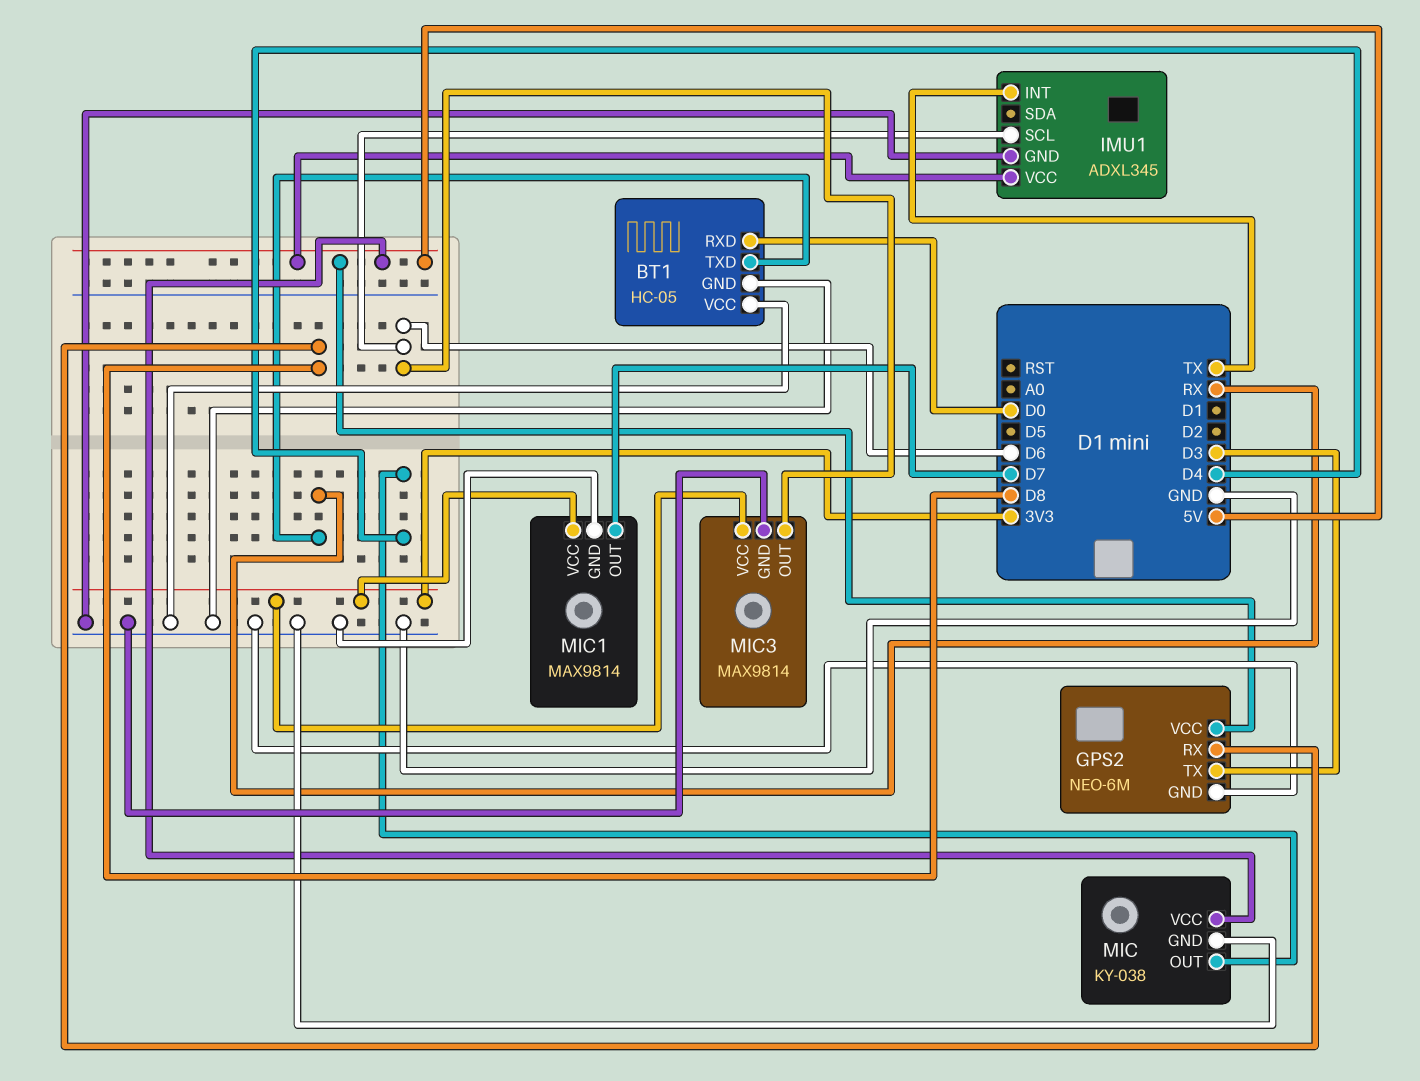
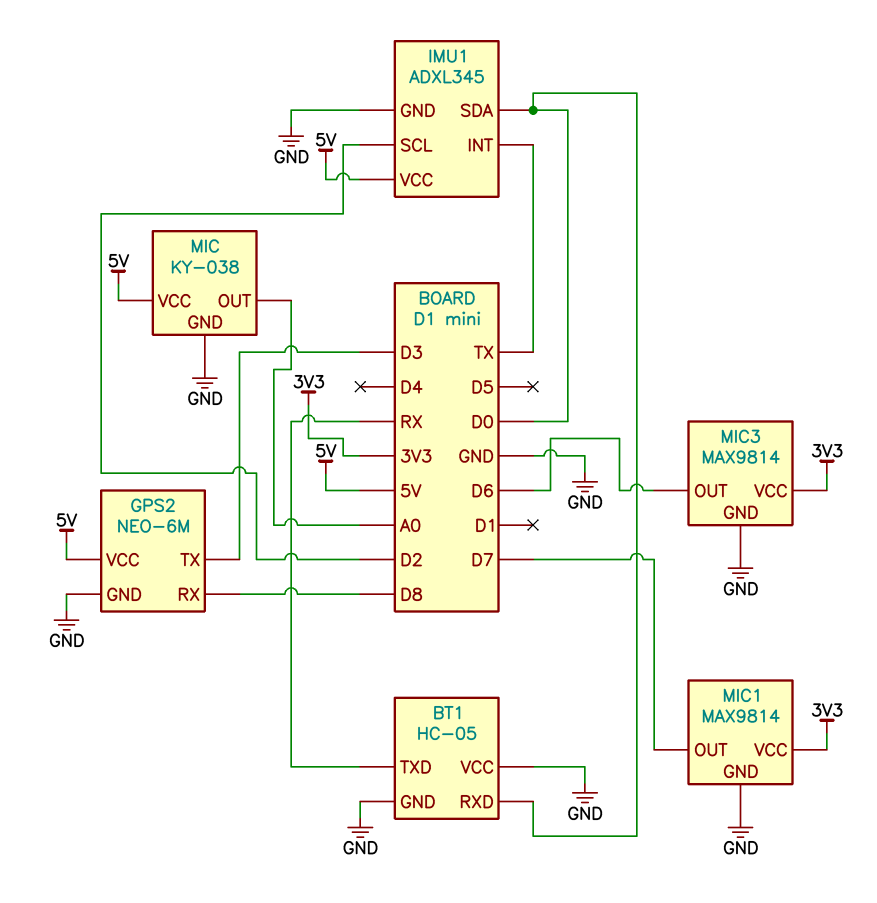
IMU1 pin SCL: D6 -> D2
IMU1 pin SDA: none -> D0
MIC pin OUT: D4 -> A0

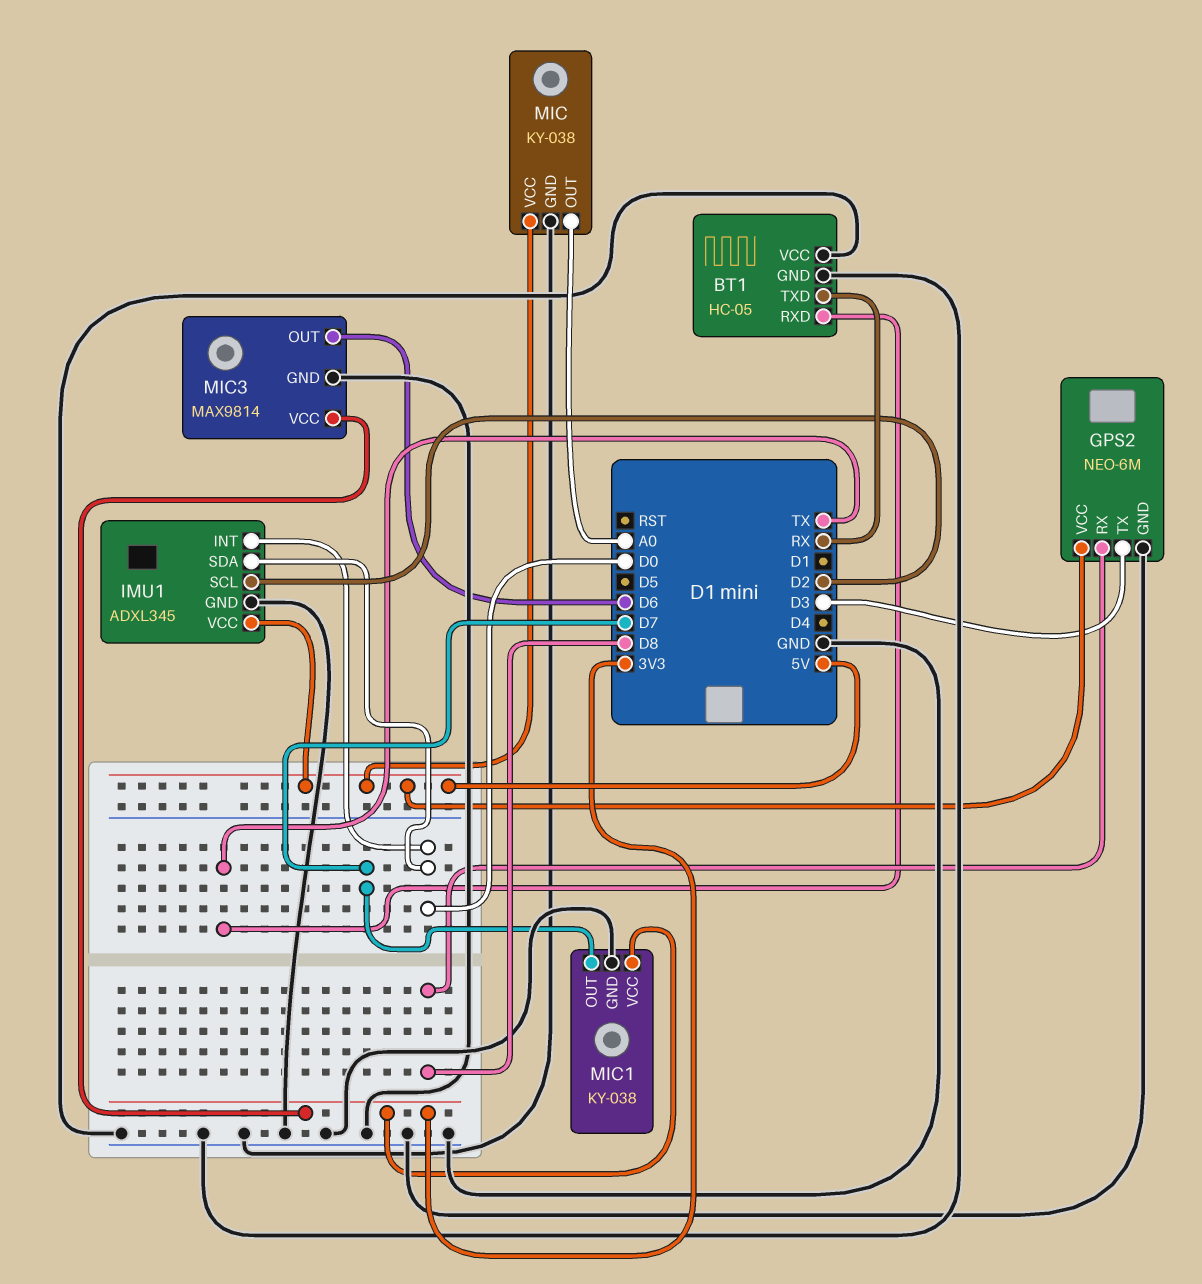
BT1 pin RXD: D0 -> TX
IMU1 pin INT: TX -> D0
MIC1: MAX9814 -> KY-038

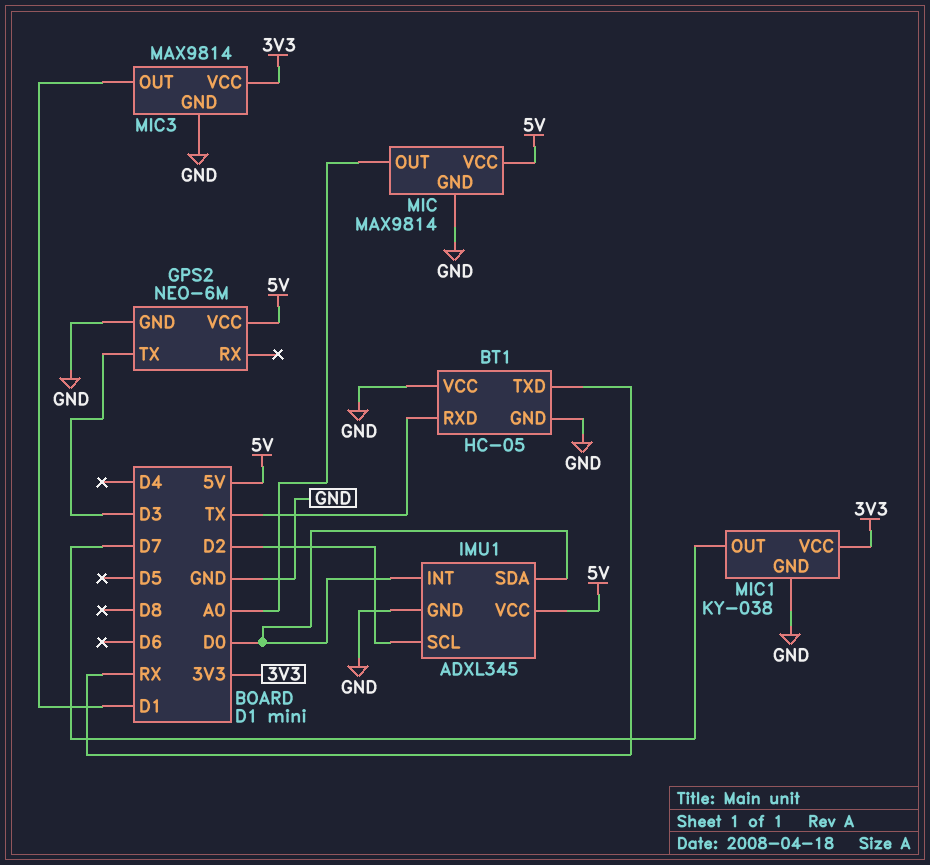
GPS2 pin RX: D8 -> none
MIC: KY-038 -> MAX9814
MIC3 pin OUT: D6 -> D1

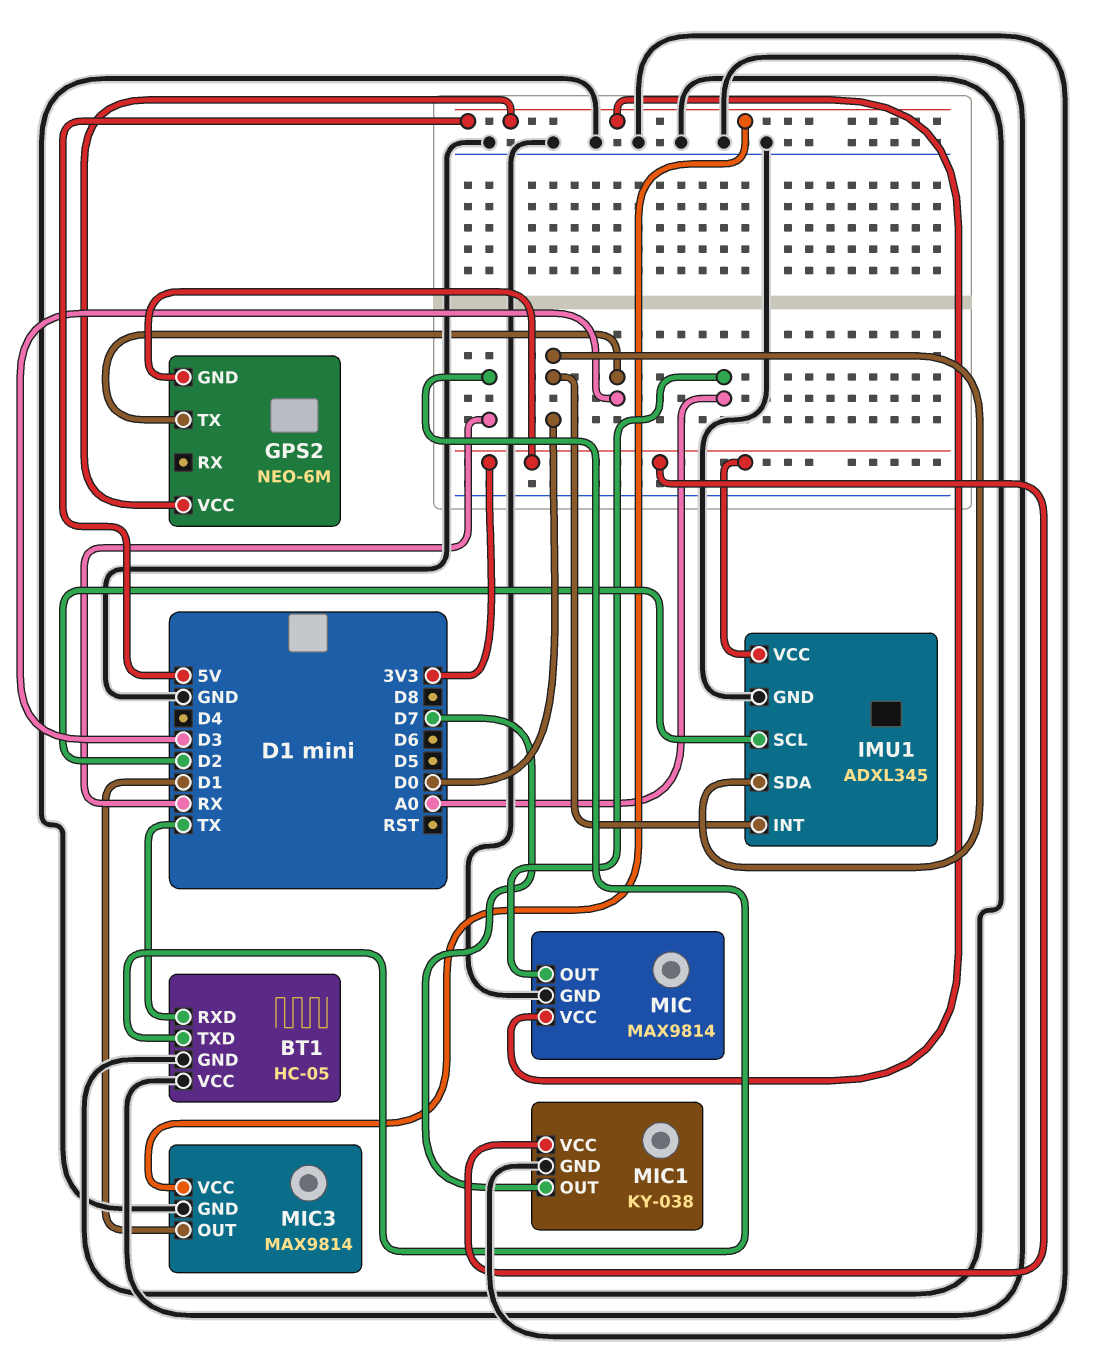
GPS2 pin GND: GND -> 3V3
IMU1 pin VCC: 5V -> 3V3
MIC3 pin VCC: 3V3 -> 5V

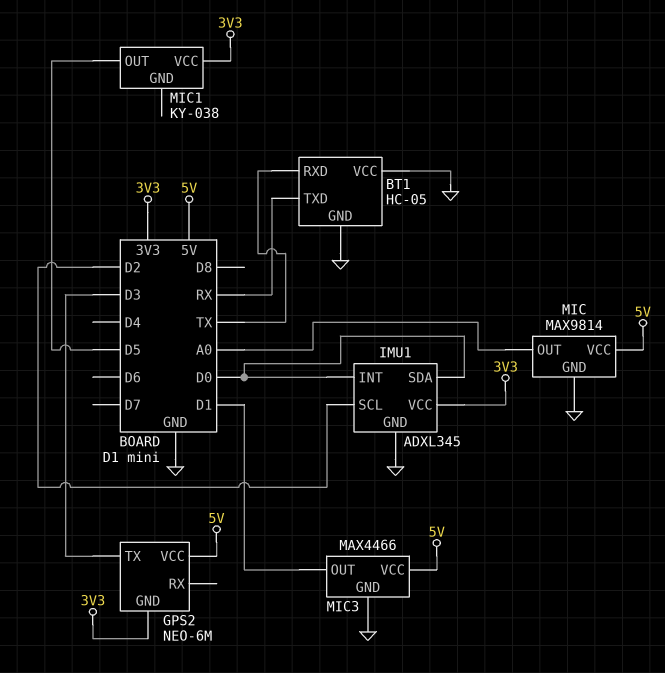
MIC1 pin GND: GND -> none
MIC1 pin OUT: D7 -> D5
MIC3: MAX9814 -> MAX4466

